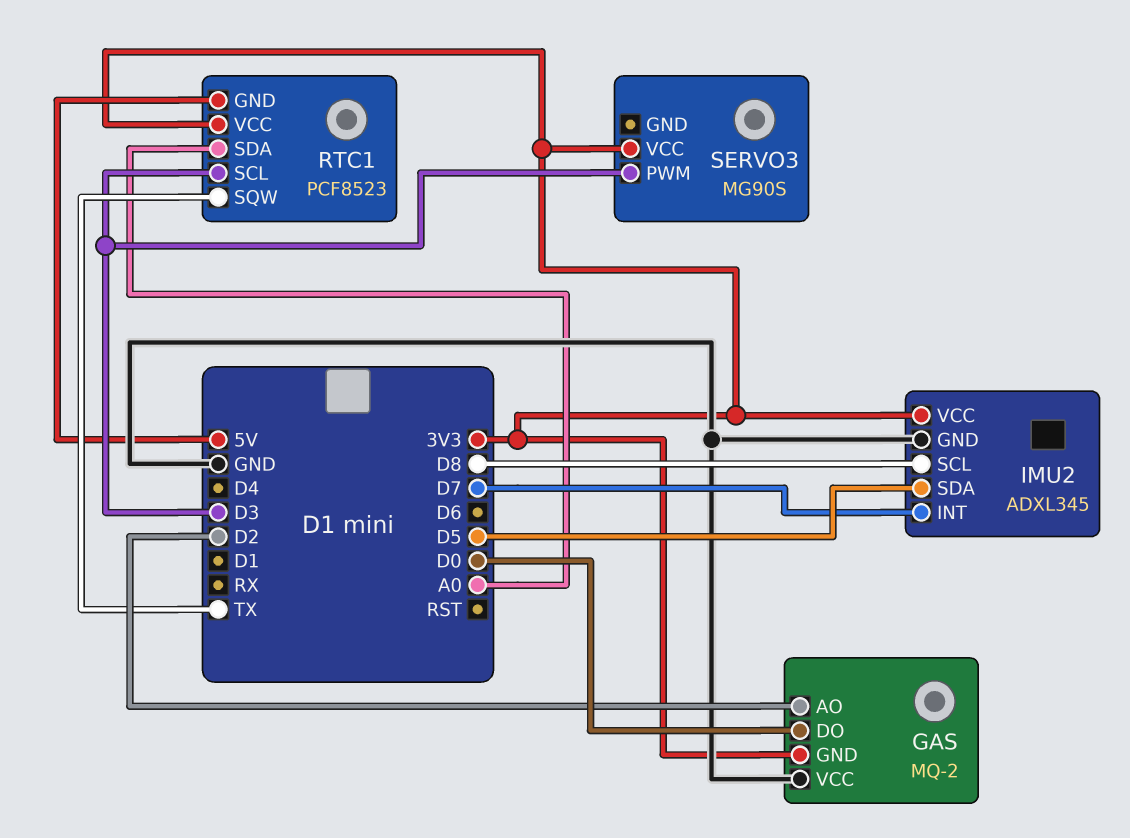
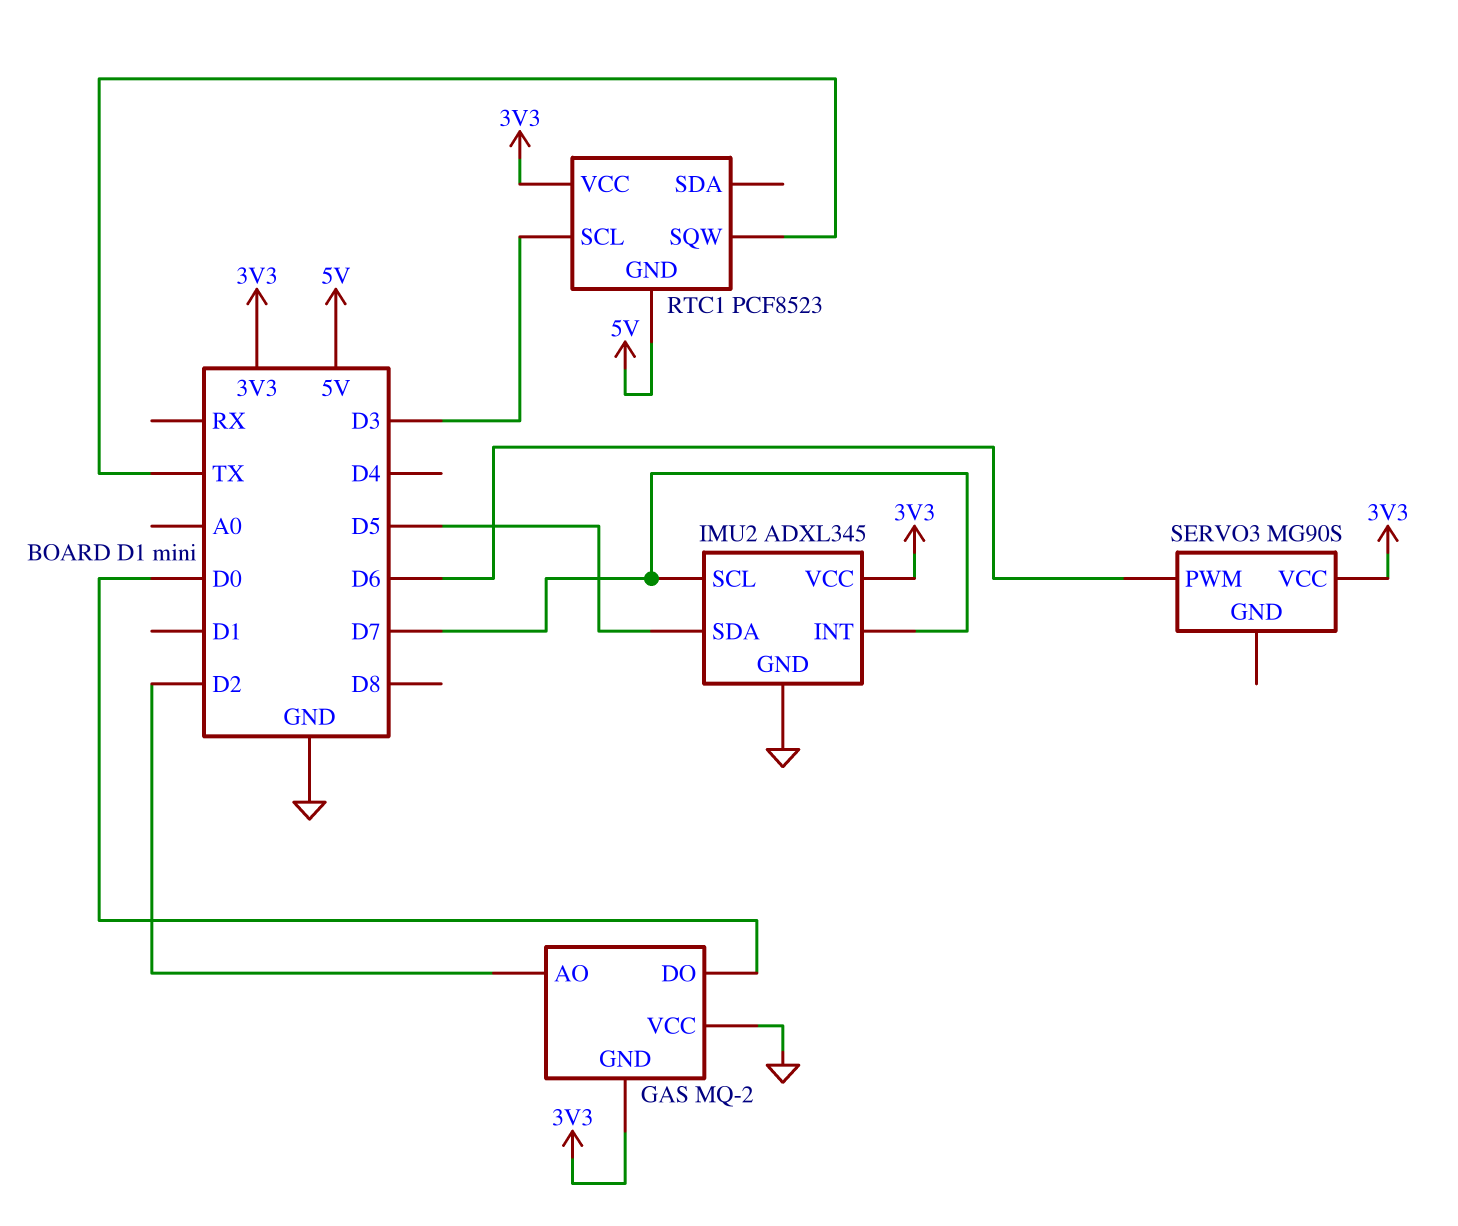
IMU2 pin SCL: D8 -> D7
RTC1 pin SDA: A0 -> none
SERVO3 pin PWM: D3 -> D6

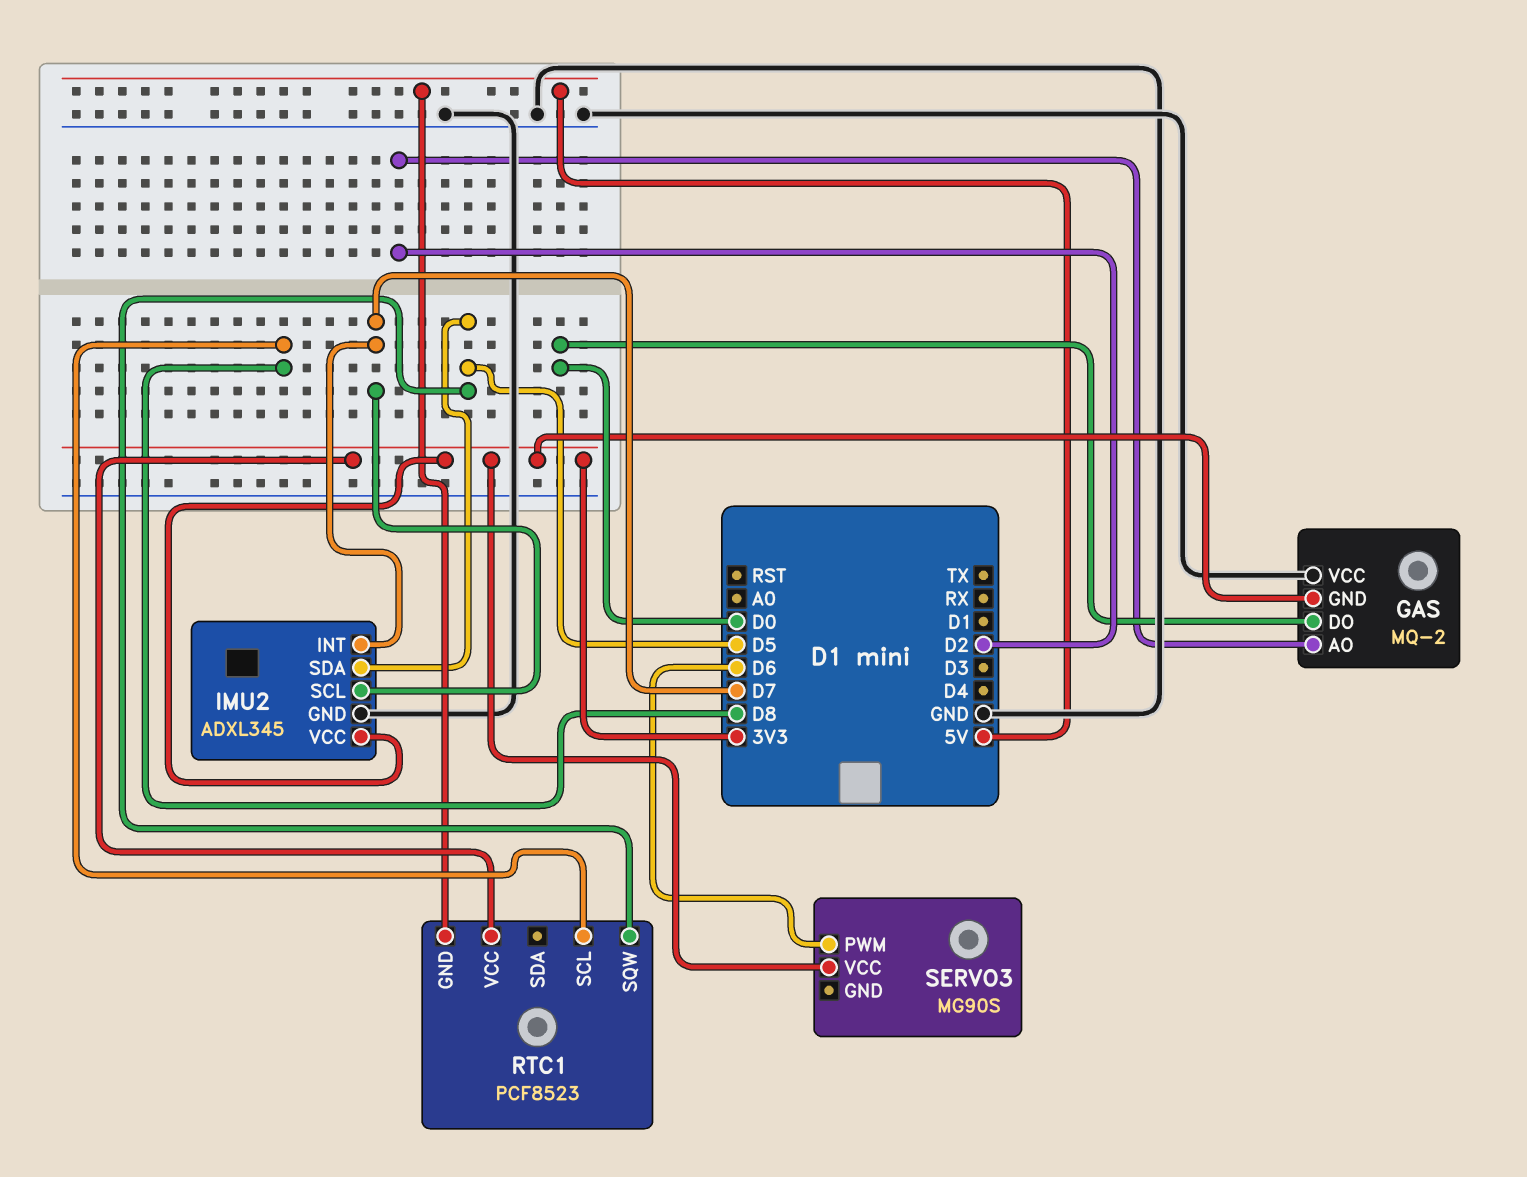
RTC1 pin SCL: D3 -> D8
RTC1 pin SQW: TX -> D5

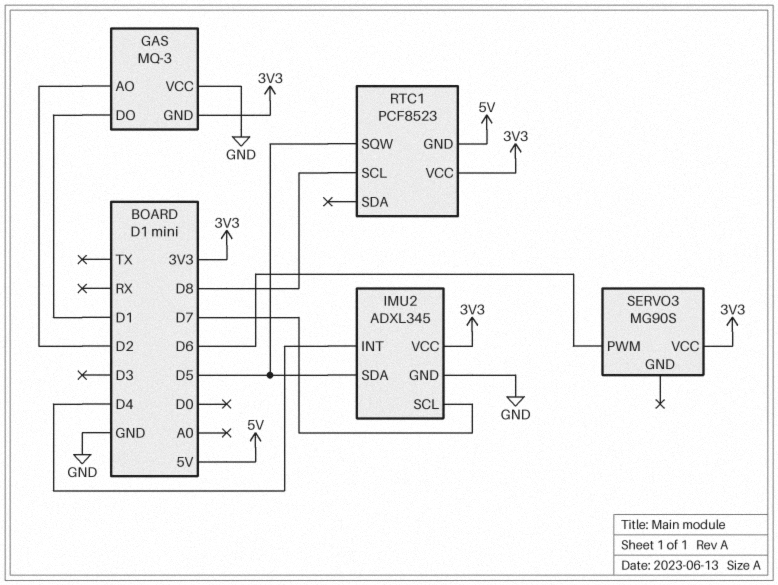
GAS: MQ-2 -> MQ-3
GAS pin DO: D0 -> D1
IMU2 pin INT: D7 -> D4

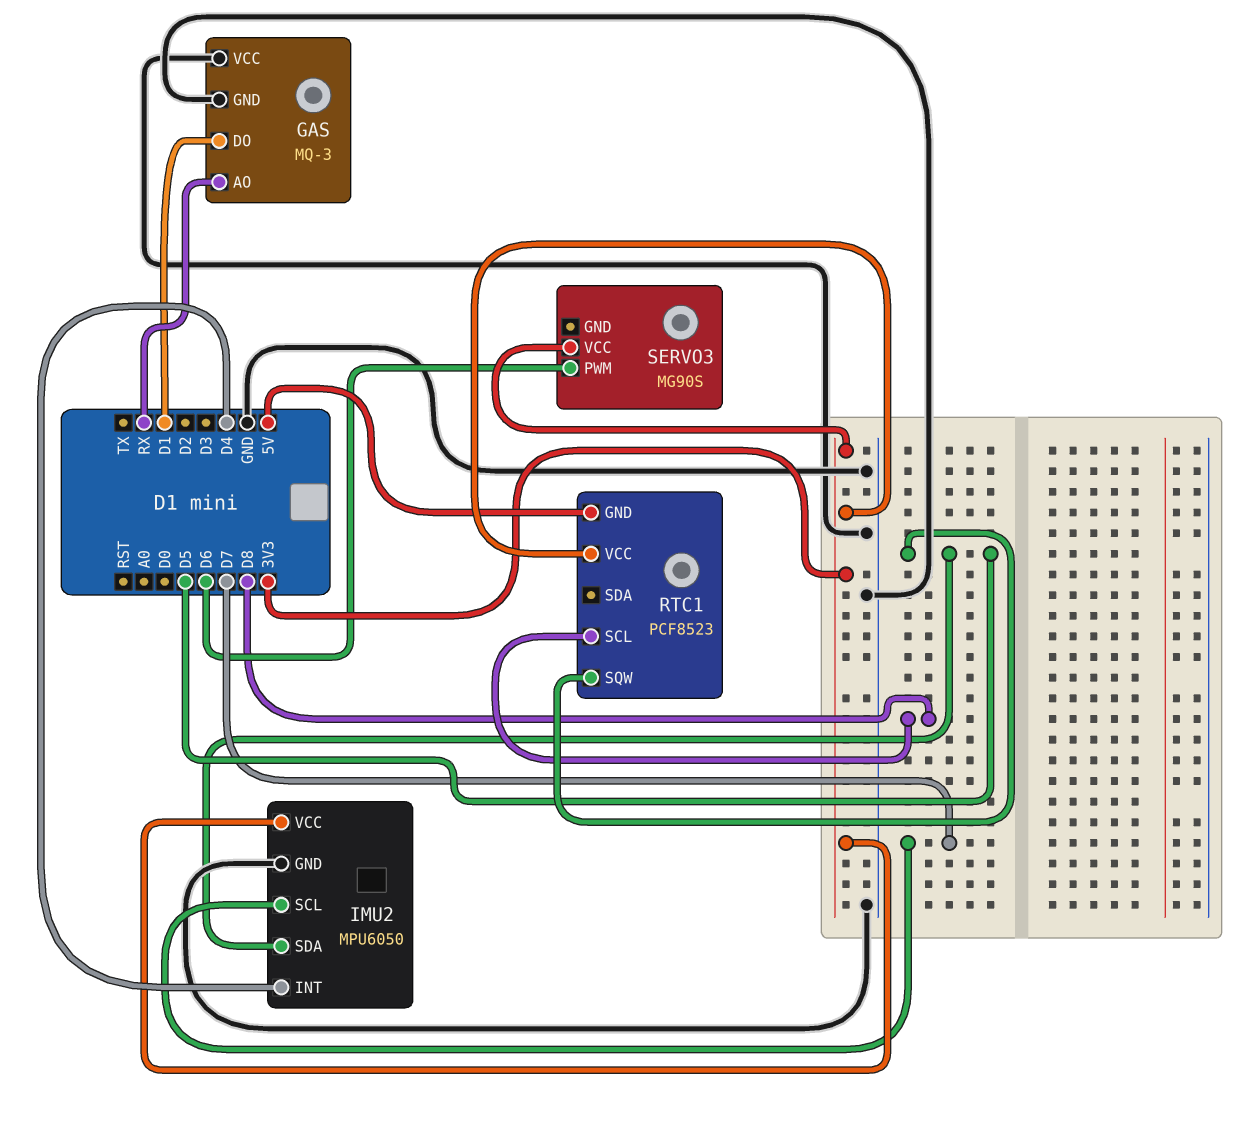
GAS pin AO: D2 -> RX
GAS pin GND: 3V3 -> GND
IMU2: ADXL345 -> MPU6050

